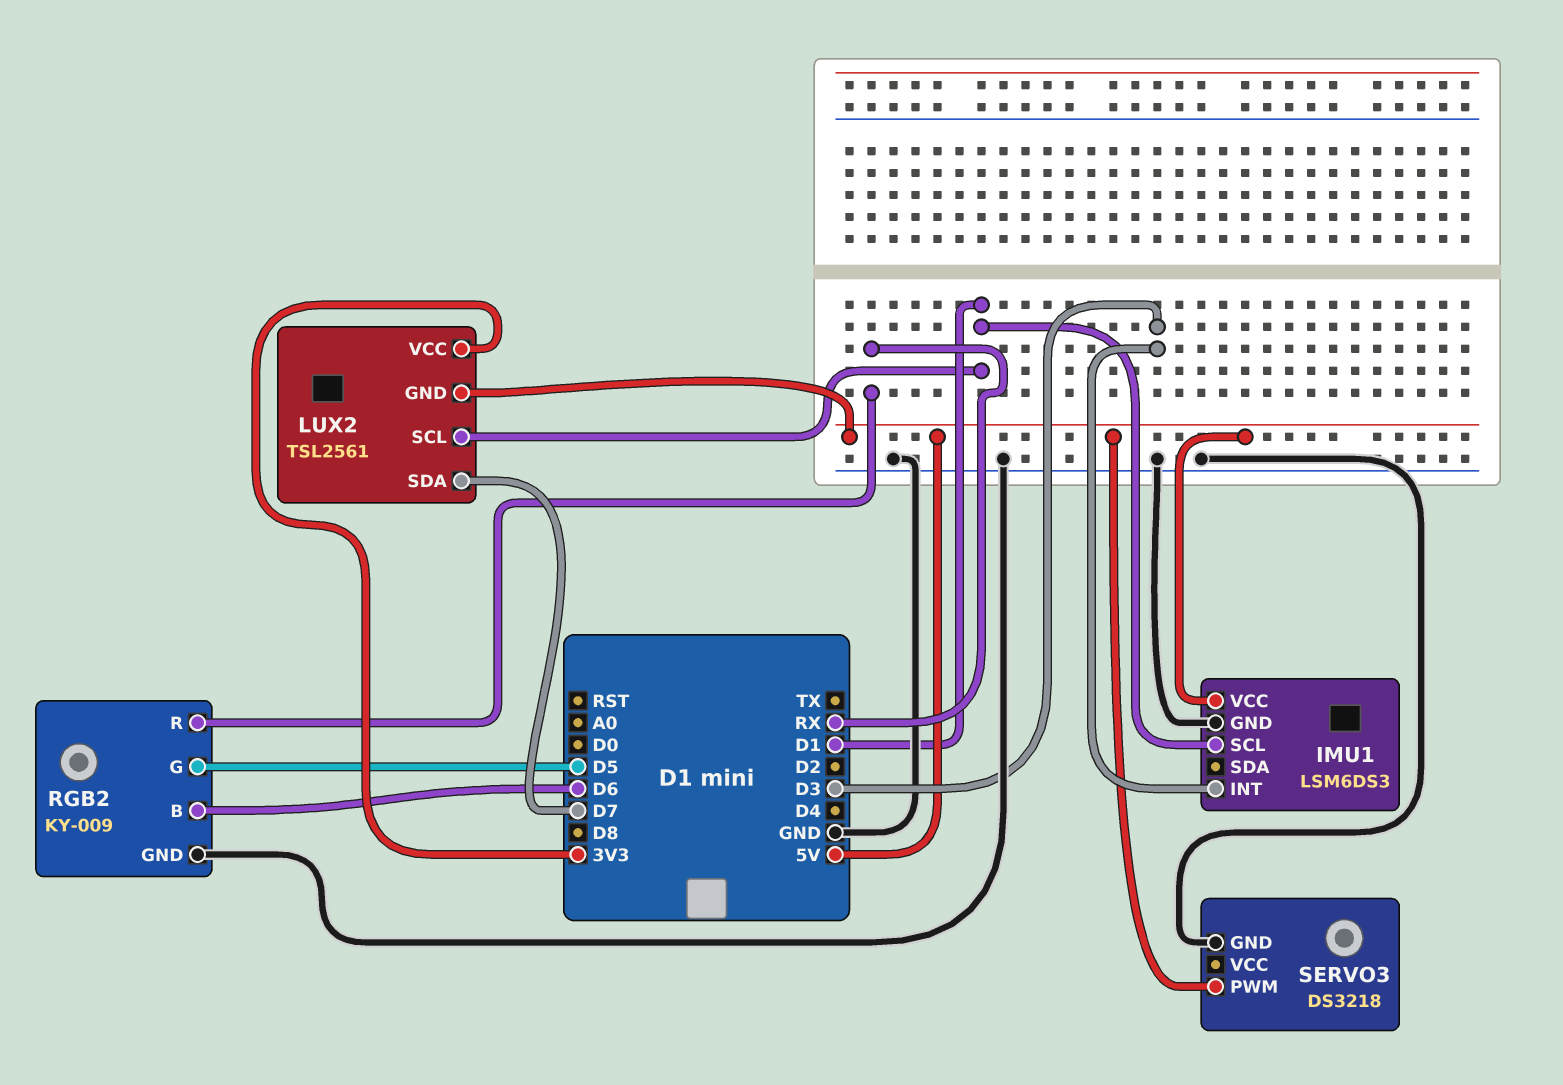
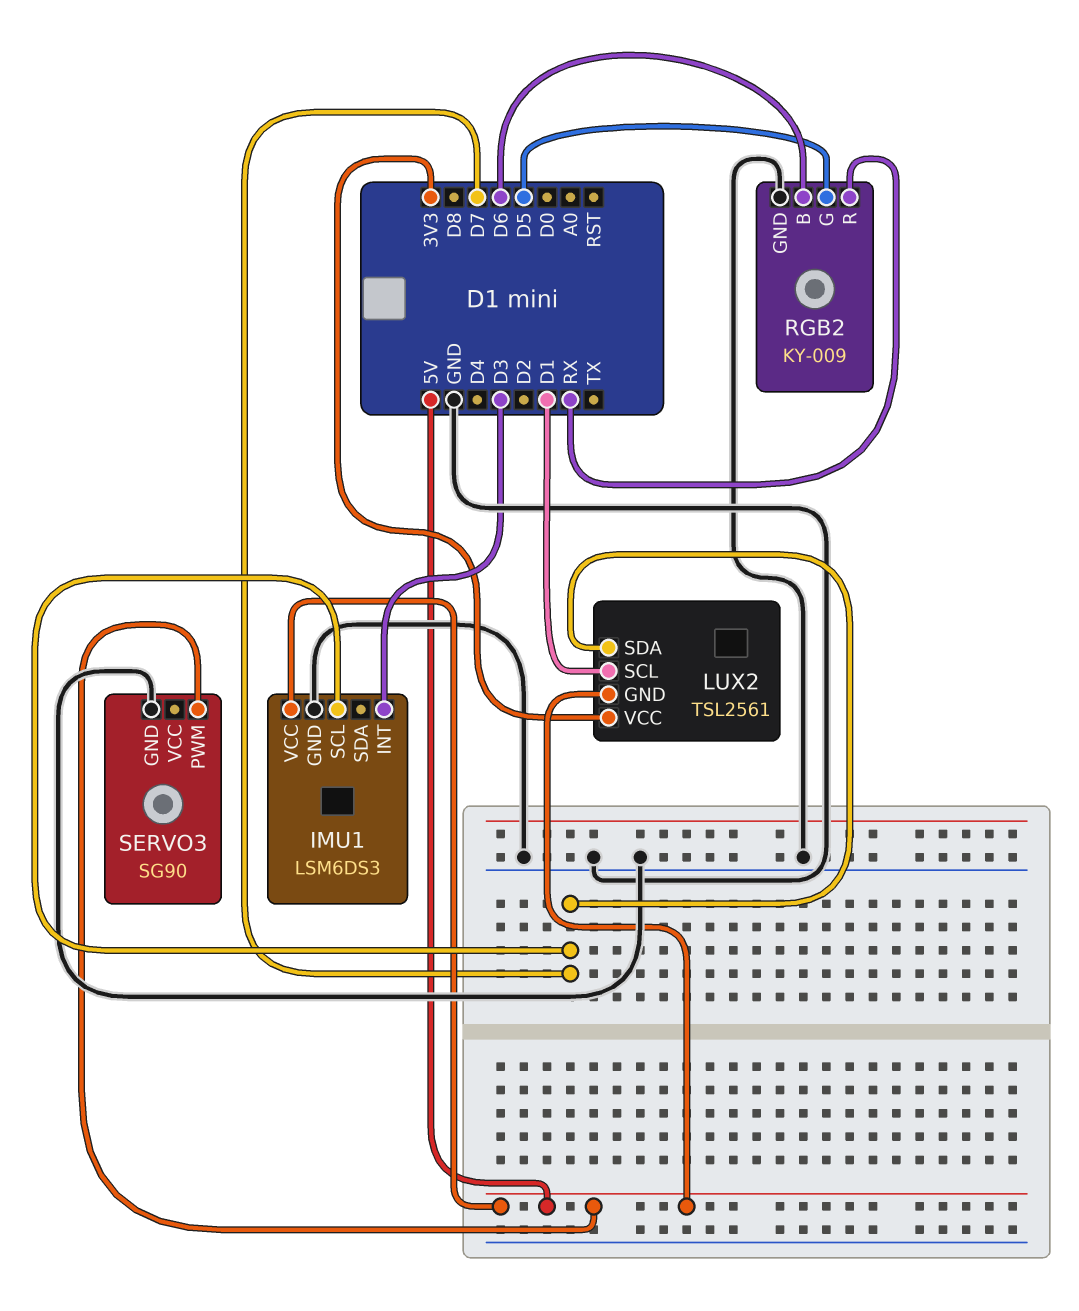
IMU1 pin SCL: D1 -> D7
SERVO3: DS3218 -> SG90

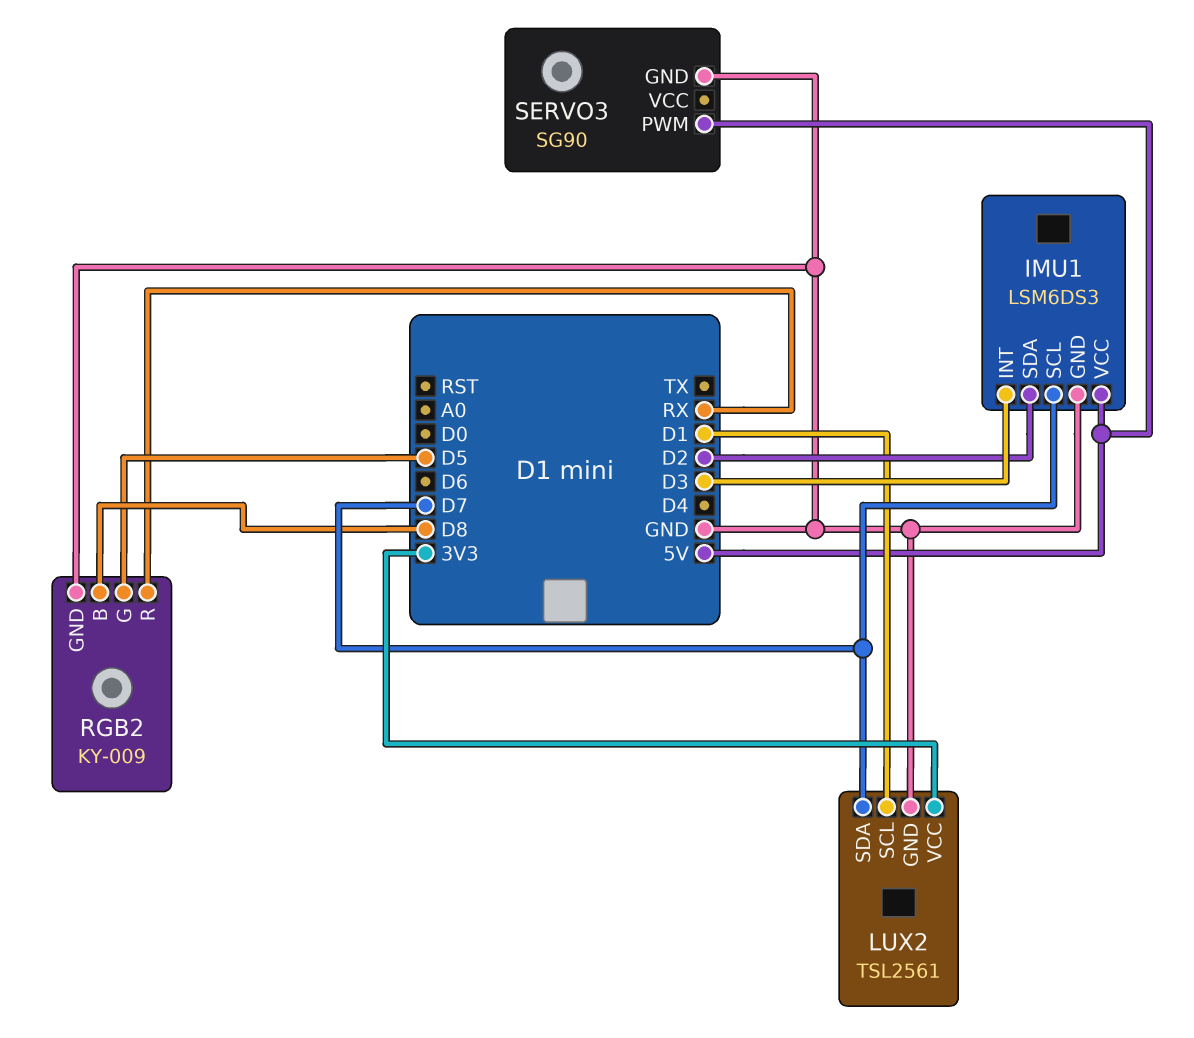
IMU1 pin SDA: none -> D2
LUX2 pin GND: 5V -> GND
RGB2 pin B: D6 -> D8

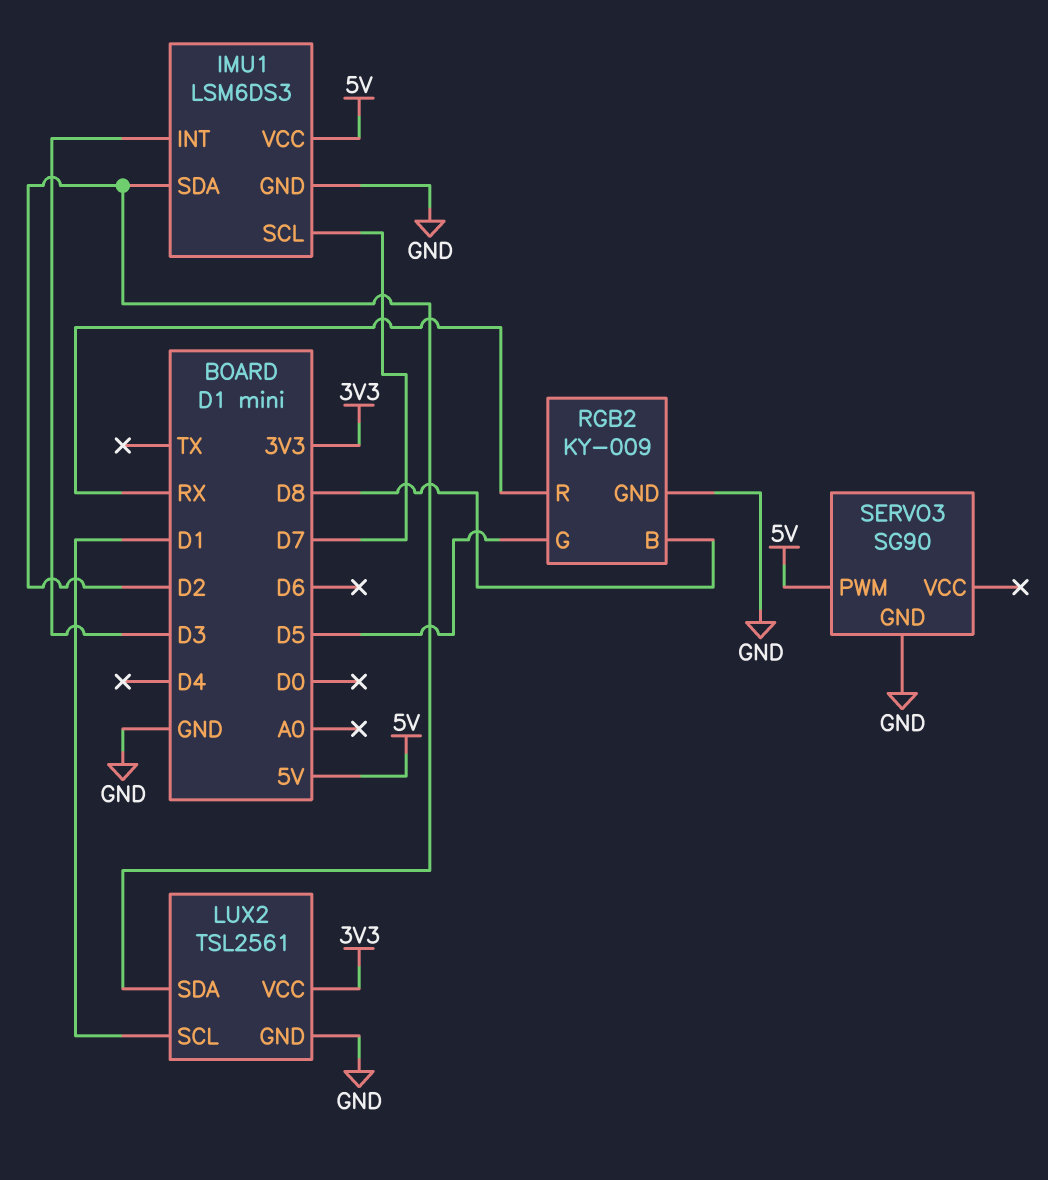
LUX2 pin SDA: D7 -> D2

